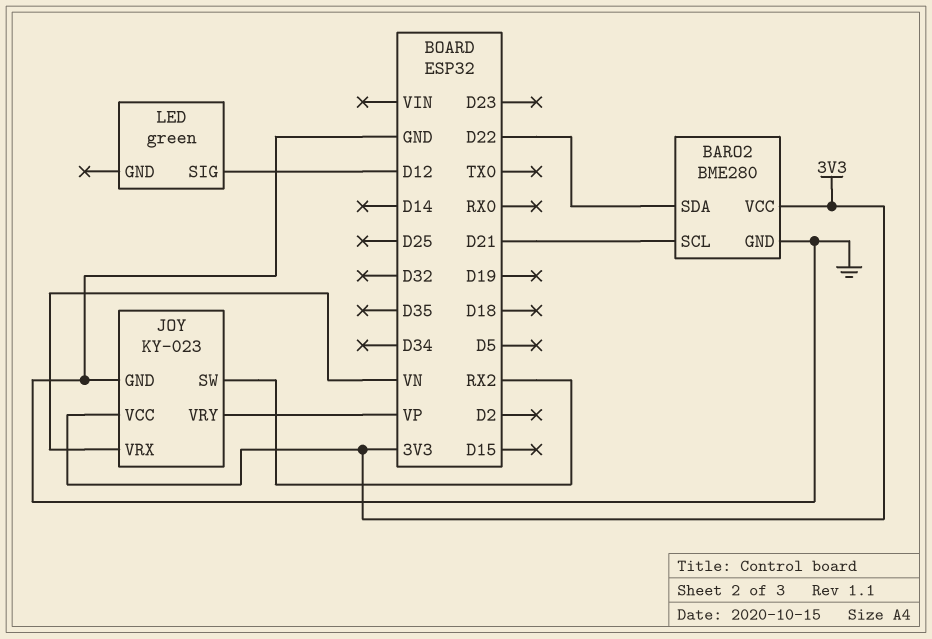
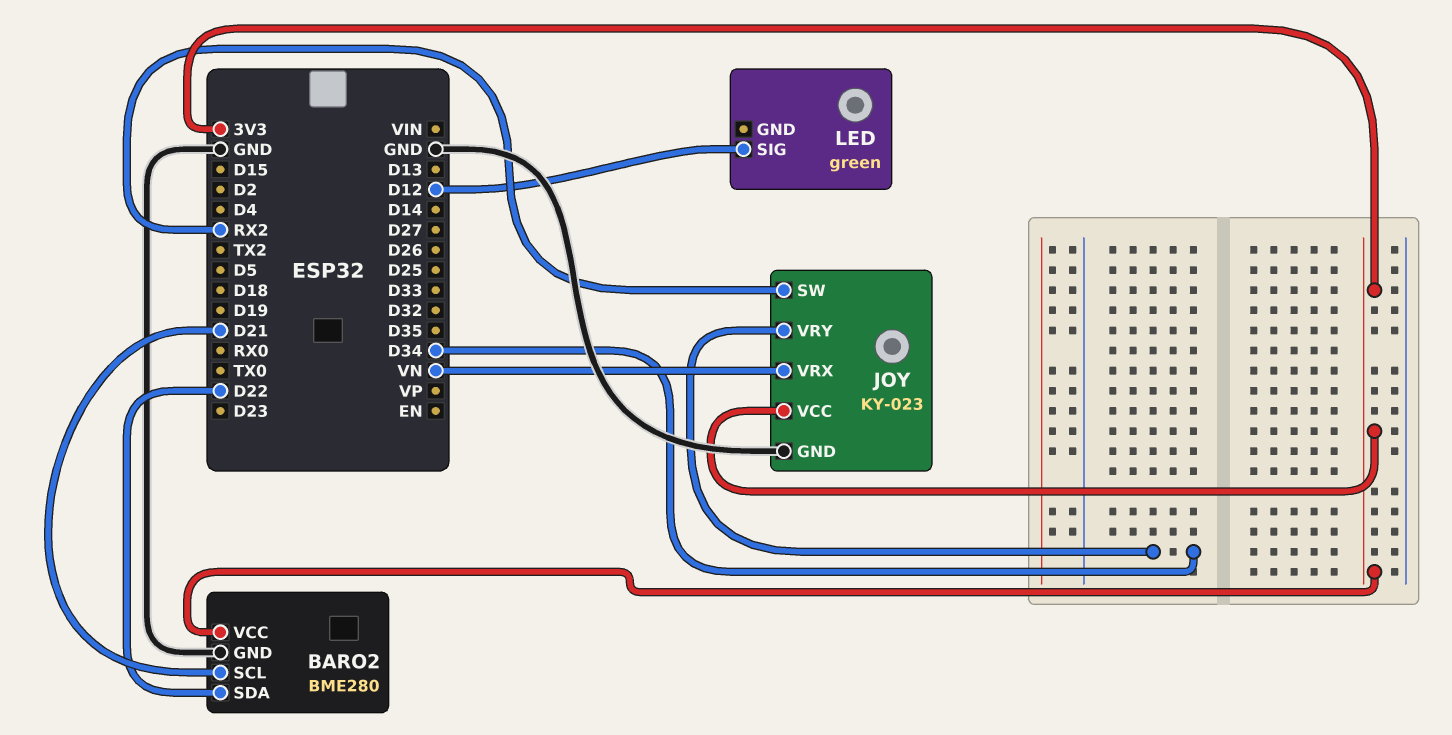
JOY pin VRY: VP -> D34

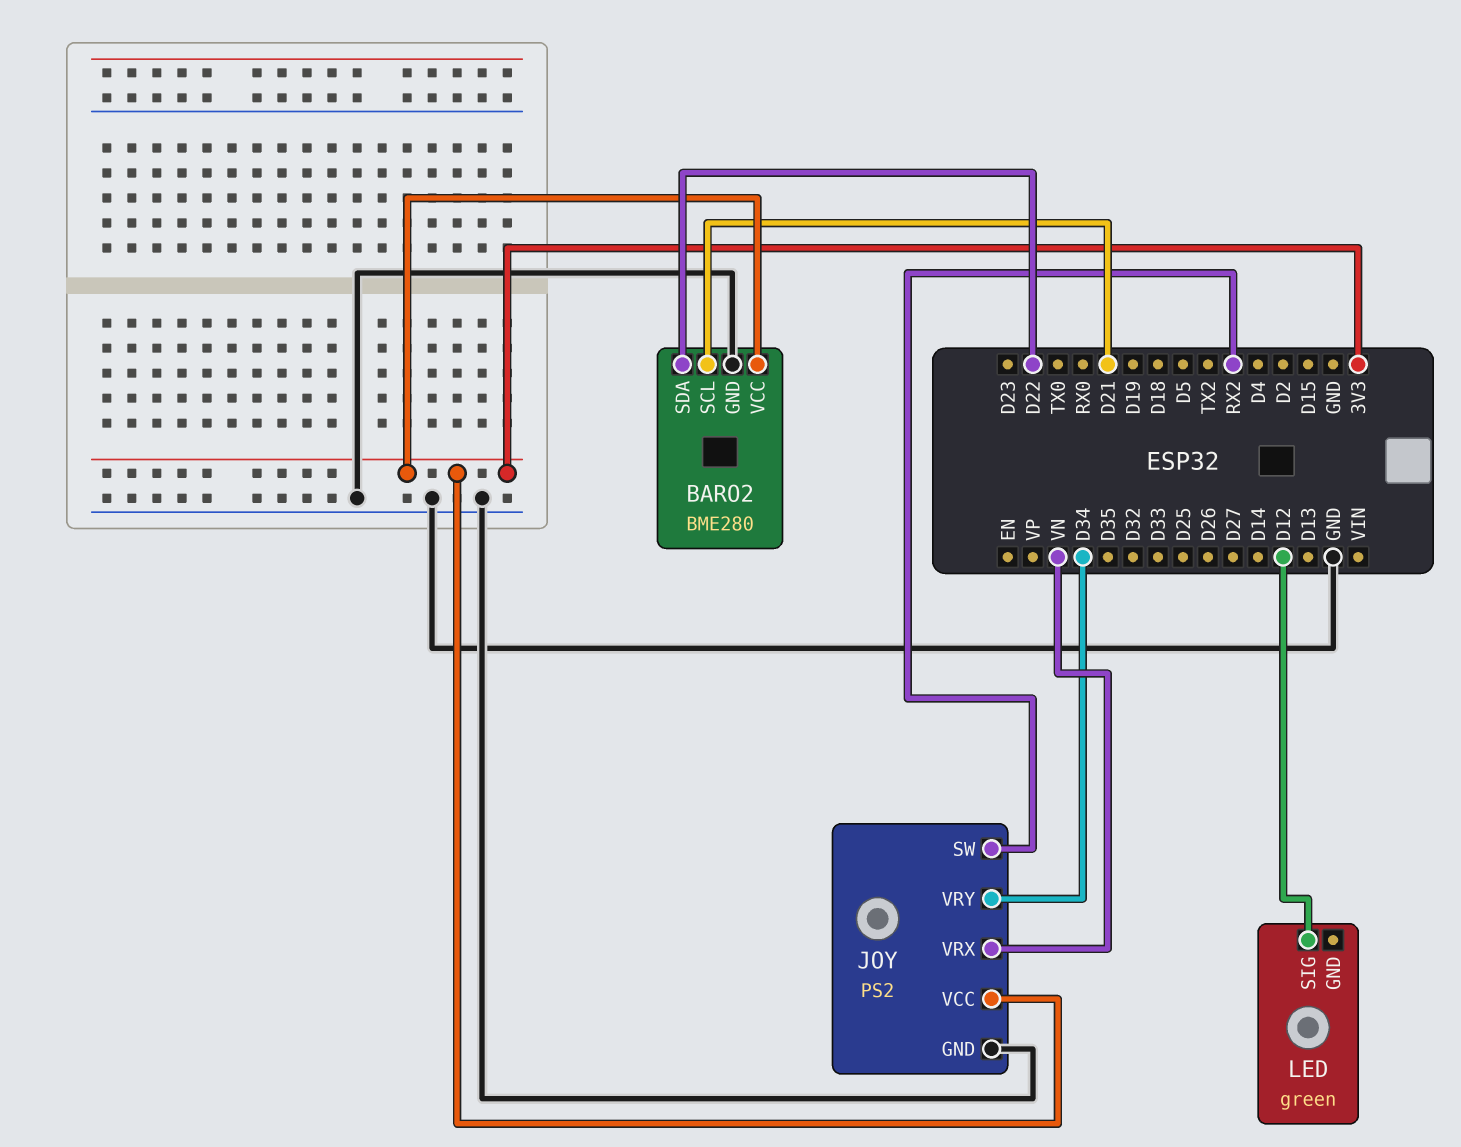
JOY: KY-023 -> PS2

